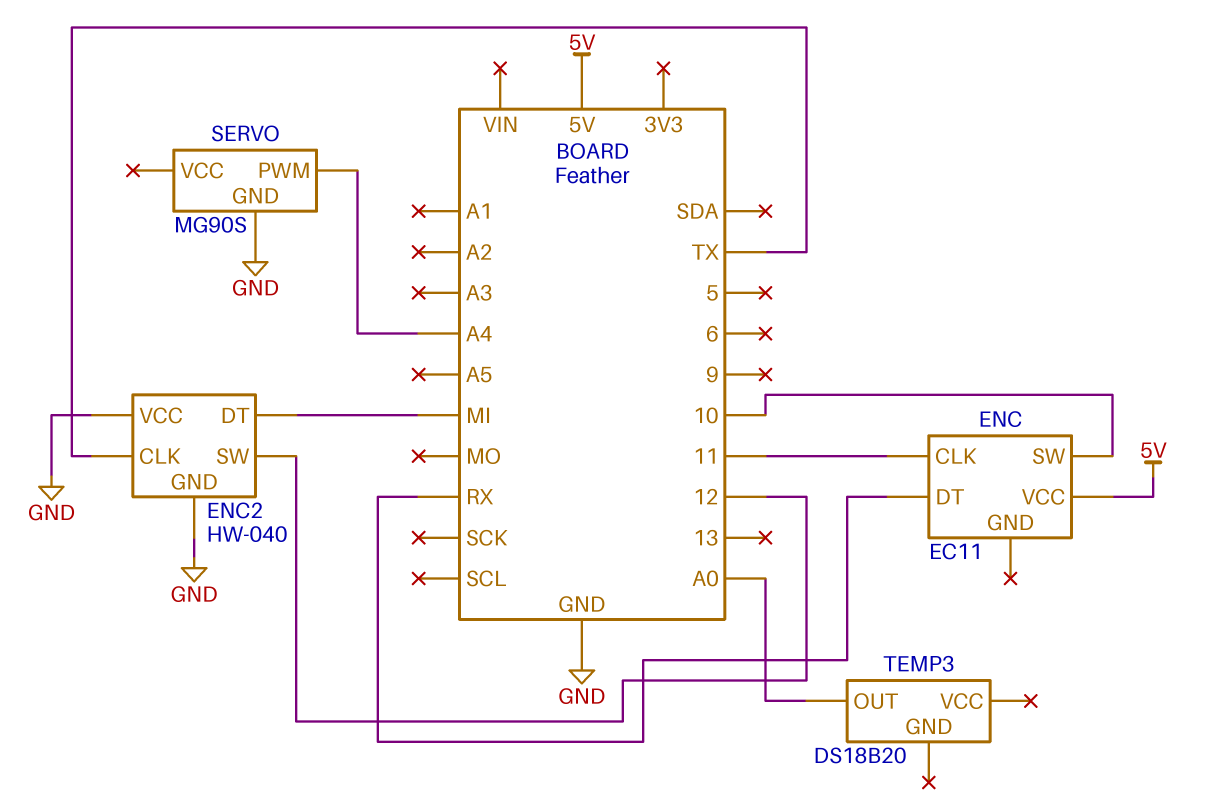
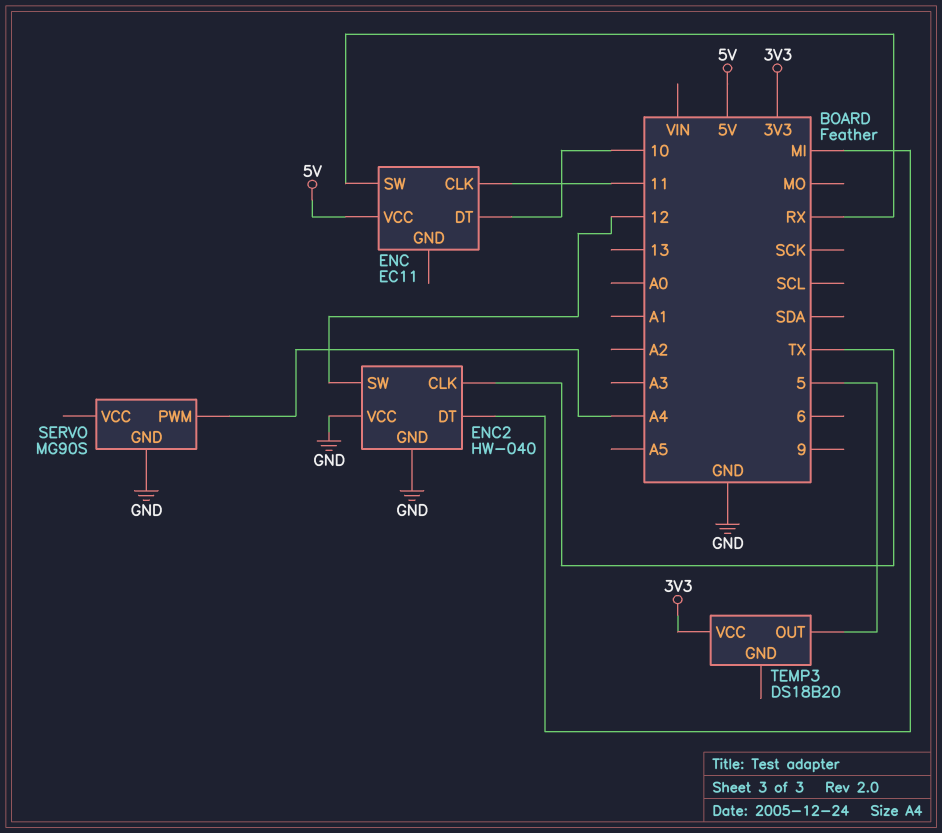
ENC pin DT: RX -> 10
ENC pin SW: 10 -> RX
TEMP3 pin OUT: A0 -> 5
TEMP3 pin VCC: none -> 3V3

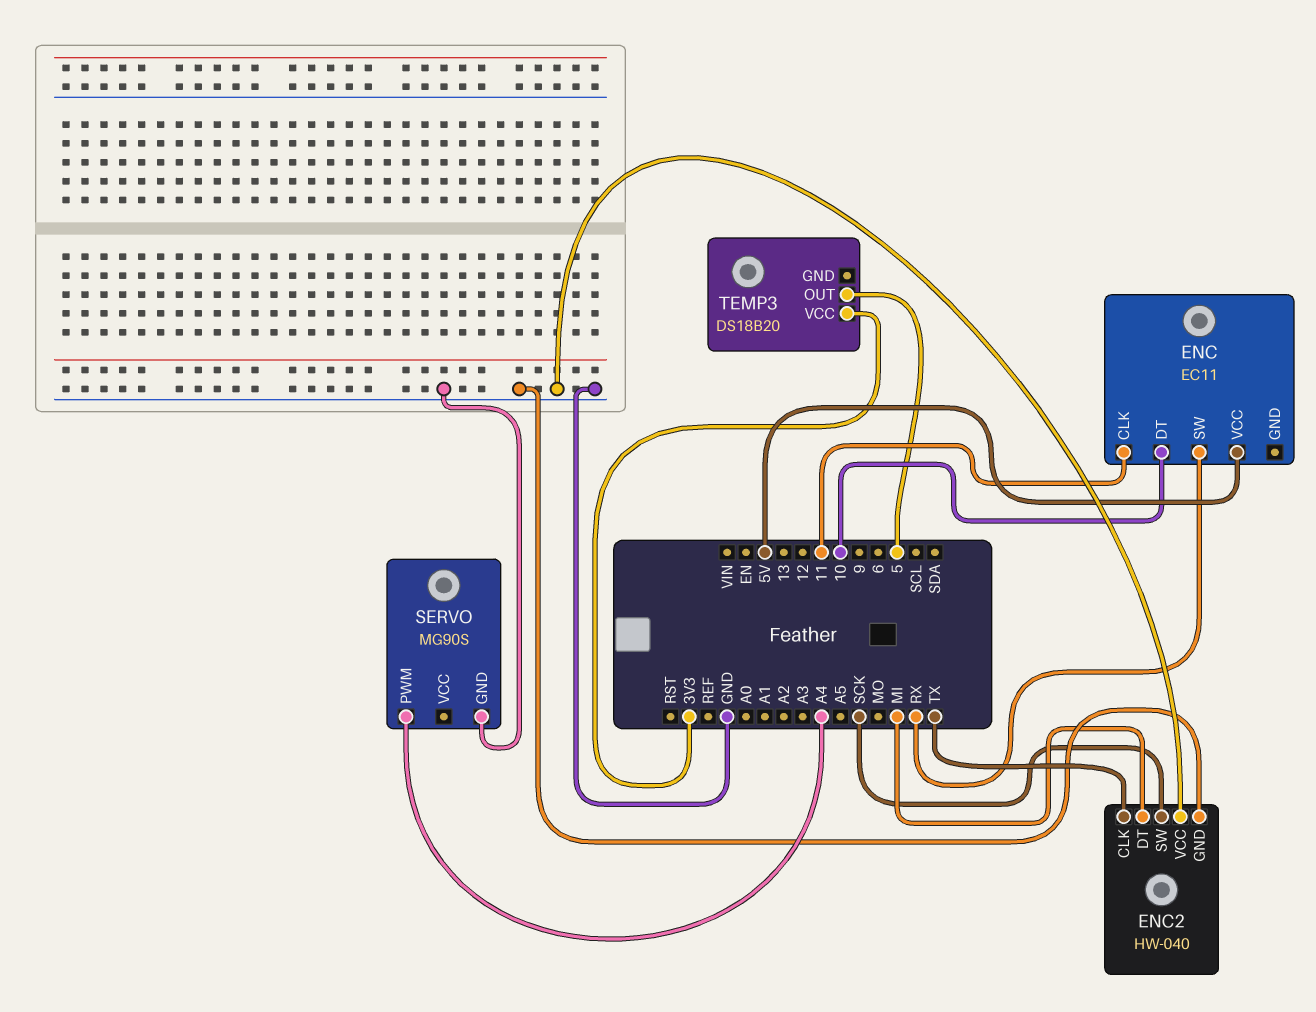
ENC2 pin SW: 12 -> SCK

